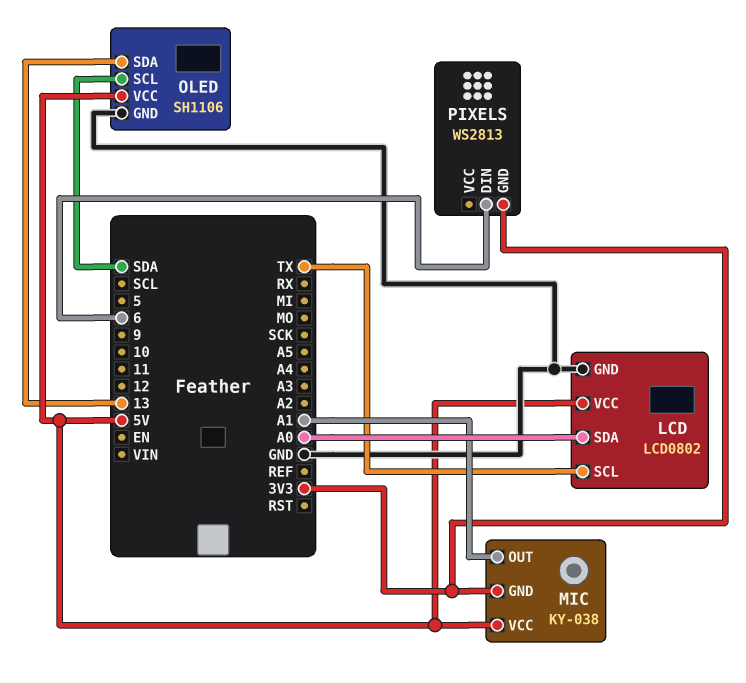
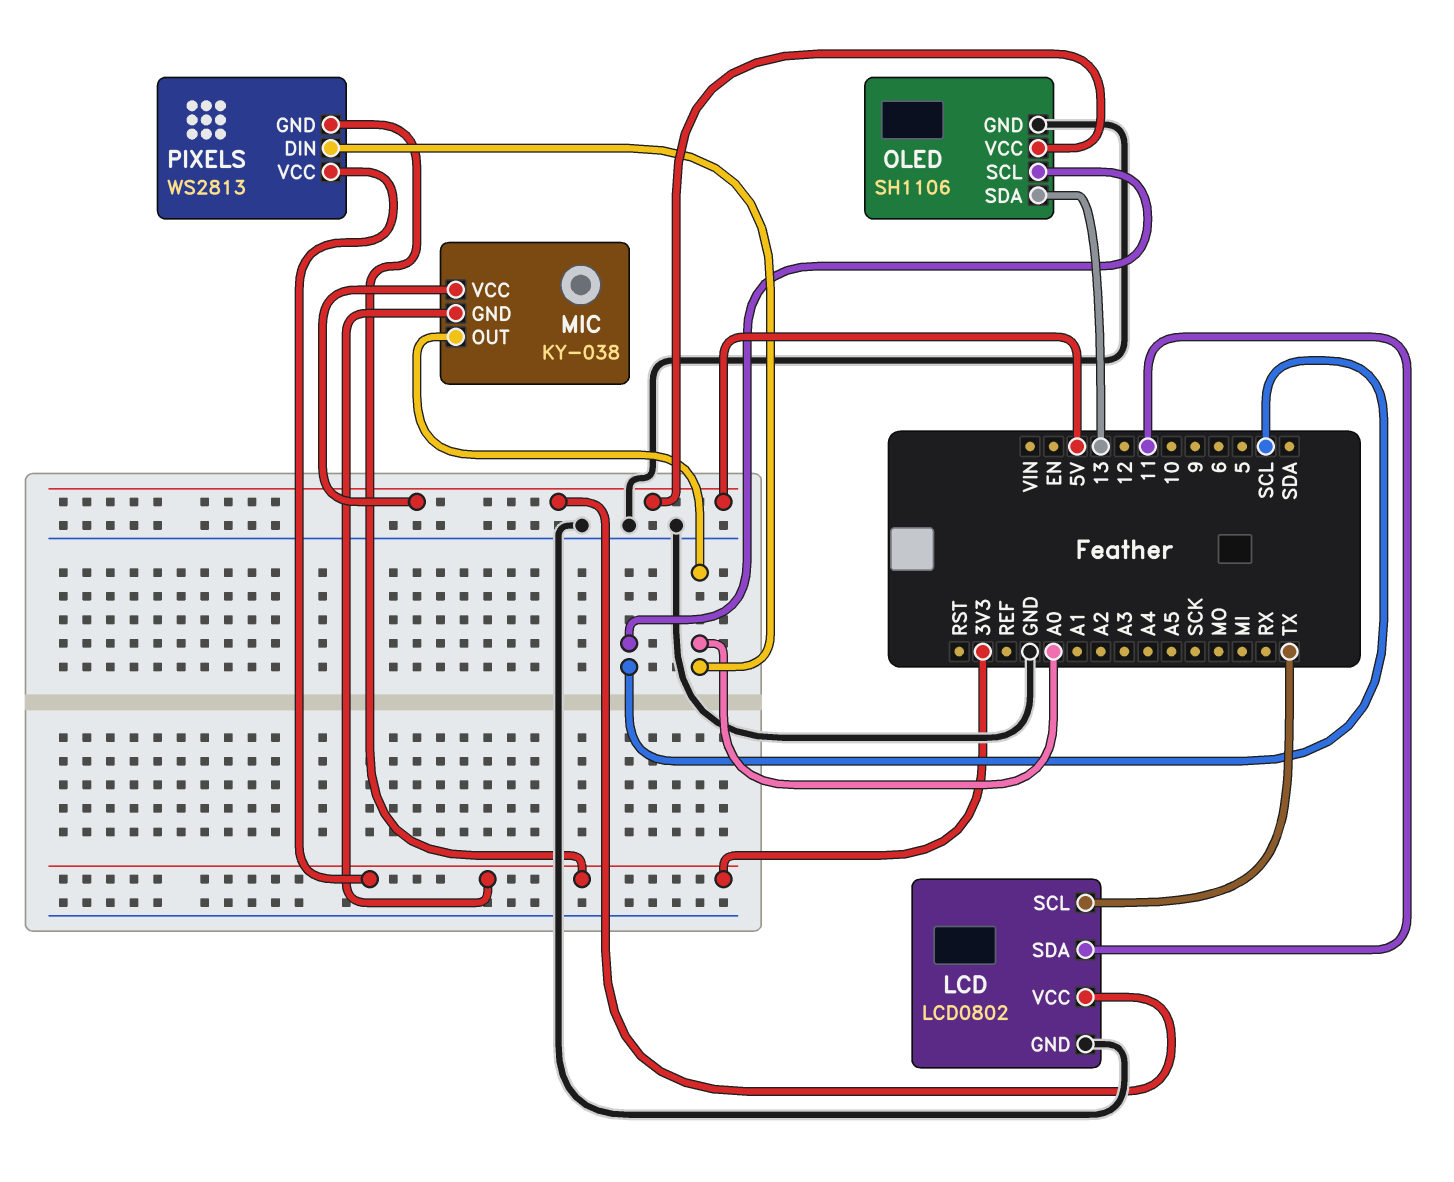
LCD pin SDA: A0 -> 11
MIC pin OUT: A1 -> A0
OLED pin SCL: SDA -> SCL
PIXELS pin DIN: 6 -> A0
PIXELS pin VCC: none -> 3V3

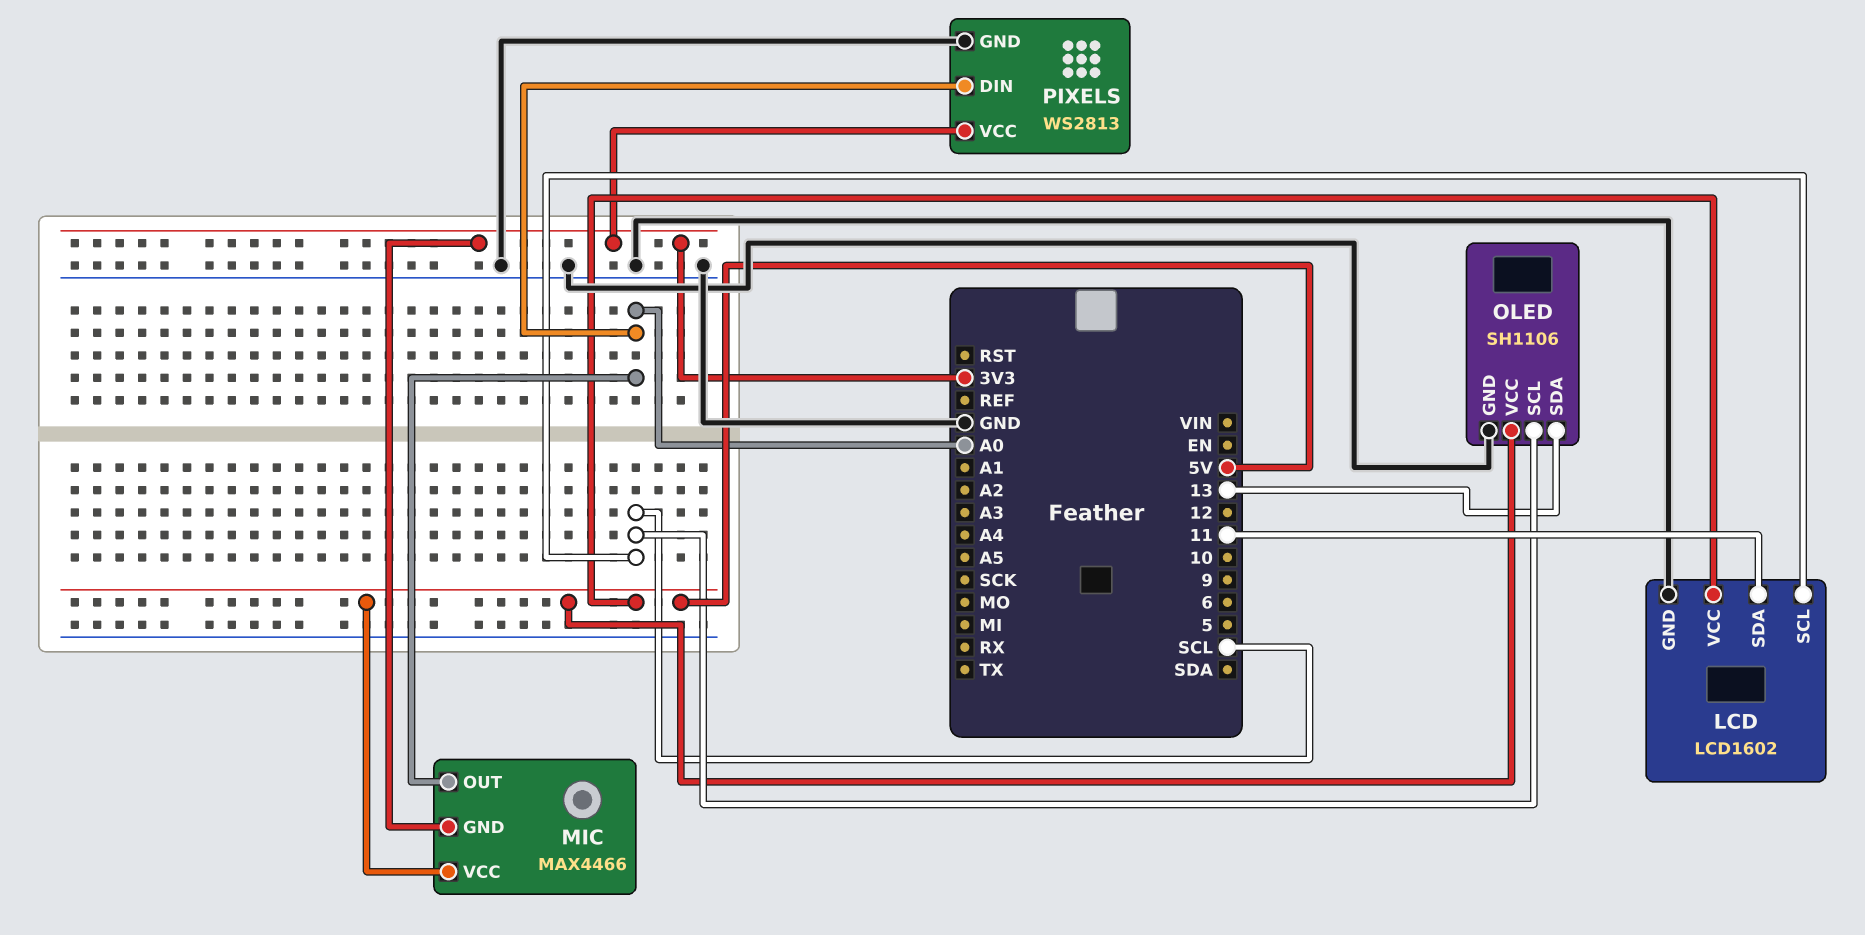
LCD: LCD0802 -> LCD1602
LCD pin SCL: TX -> SCL
MIC: KY-038 -> MAX4466
PIXELS pin GND: 3V3 -> GND

